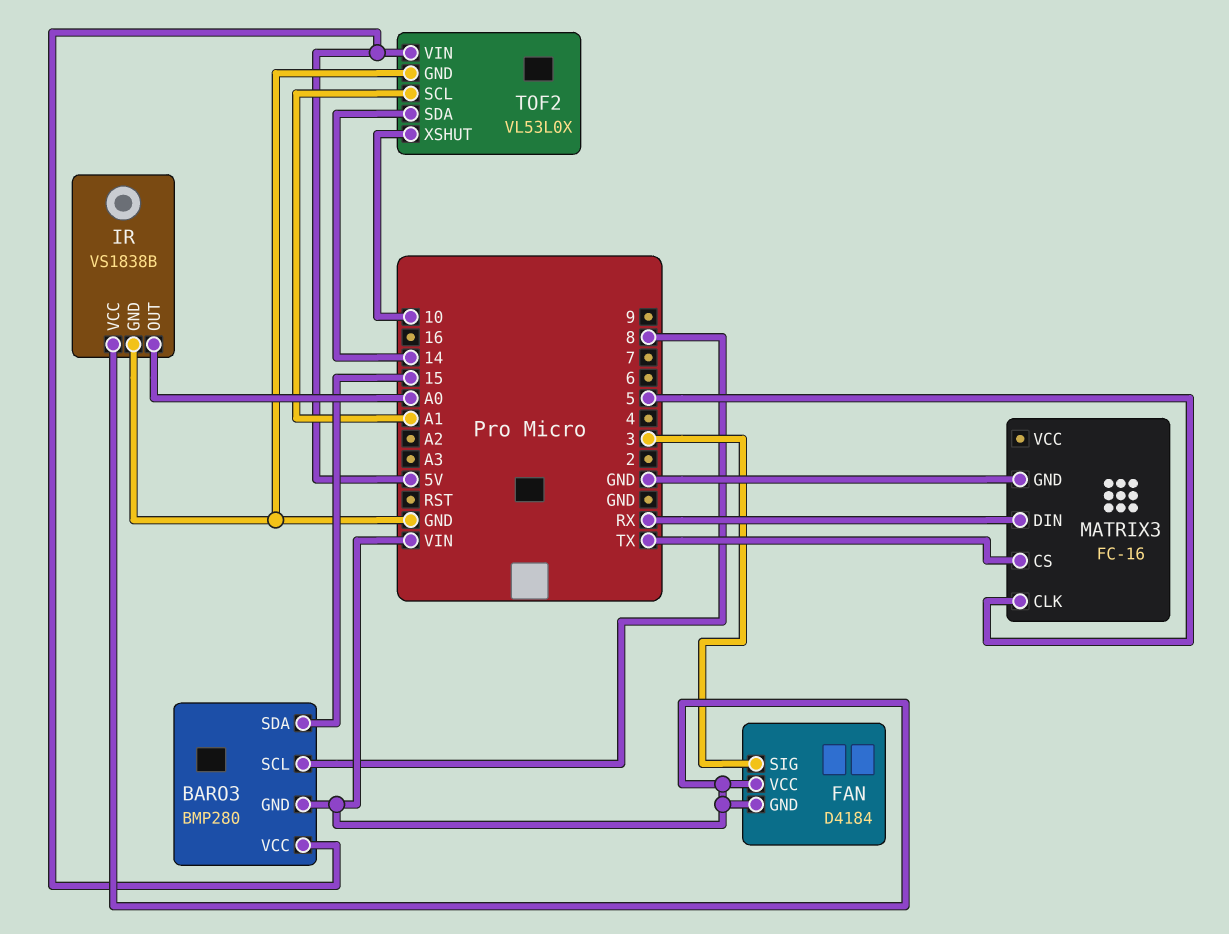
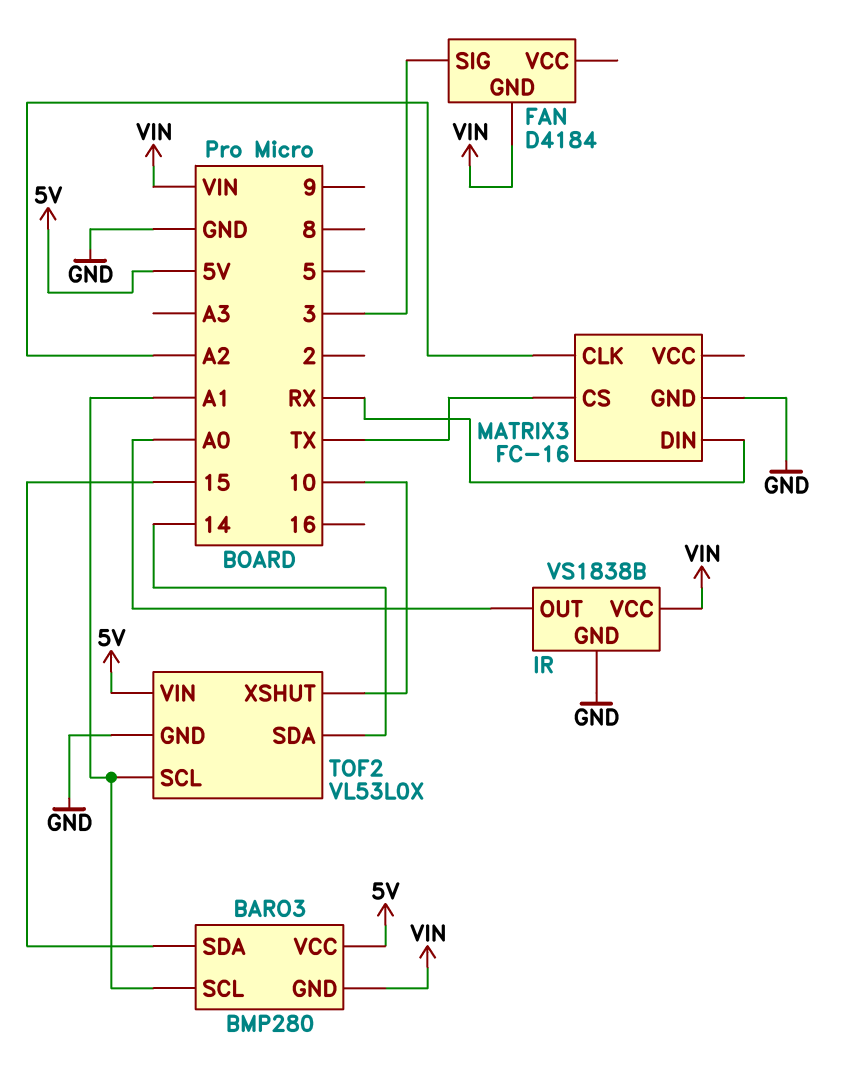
BARO3 pin SCL: 8 -> A1
FAN pin VCC: VIN -> none
MATRIX3 pin CLK: 5 -> A2

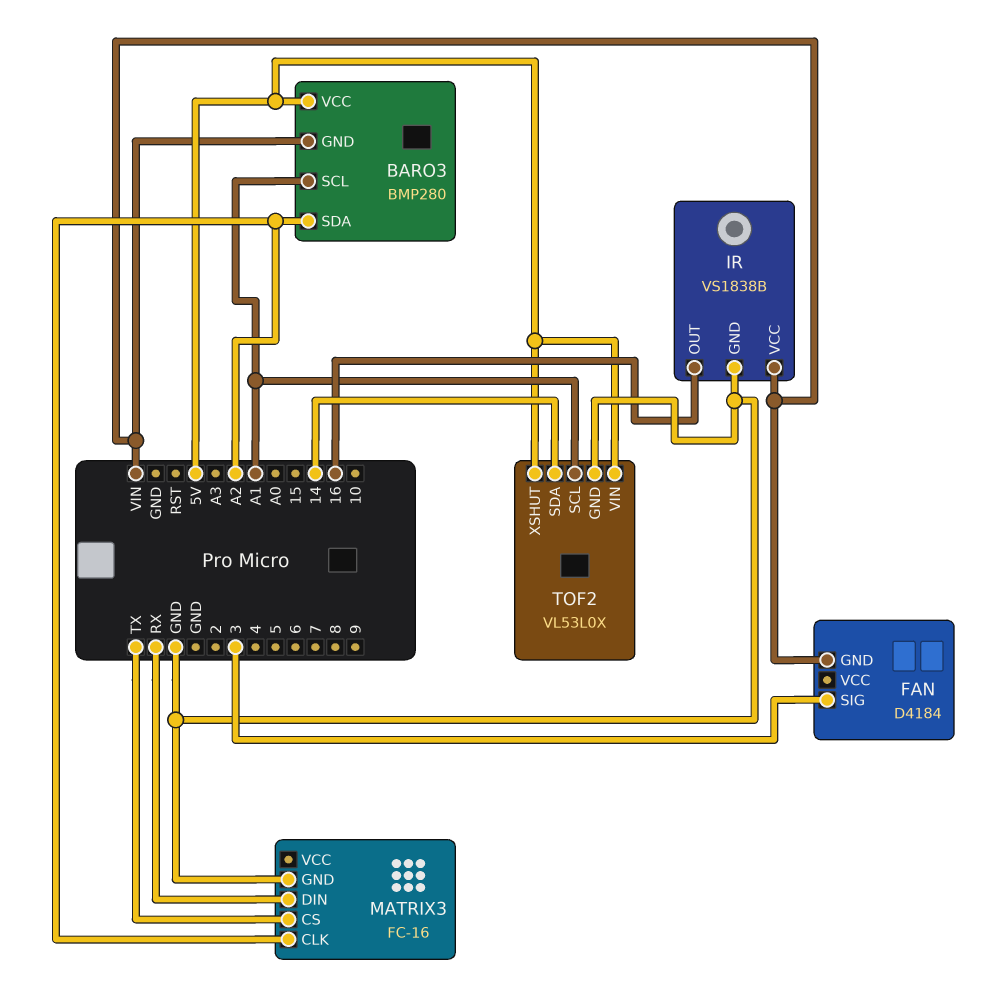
BARO3 pin SDA: 15 -> A2
IR pin OUT: A0 -> 16
TOF2 pin XSHUT: 10 -> 5V

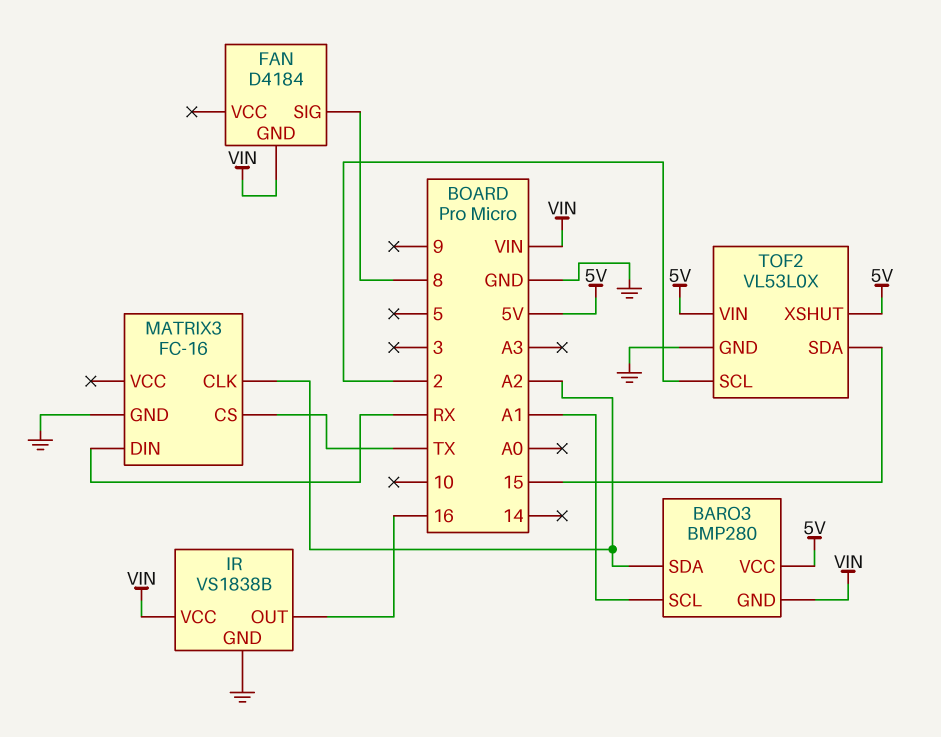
FAN pin SIG: 3 -> 8
TOF2 pin SCL: A1 -> 2
TOF2 pin SDA: 14 -> 15

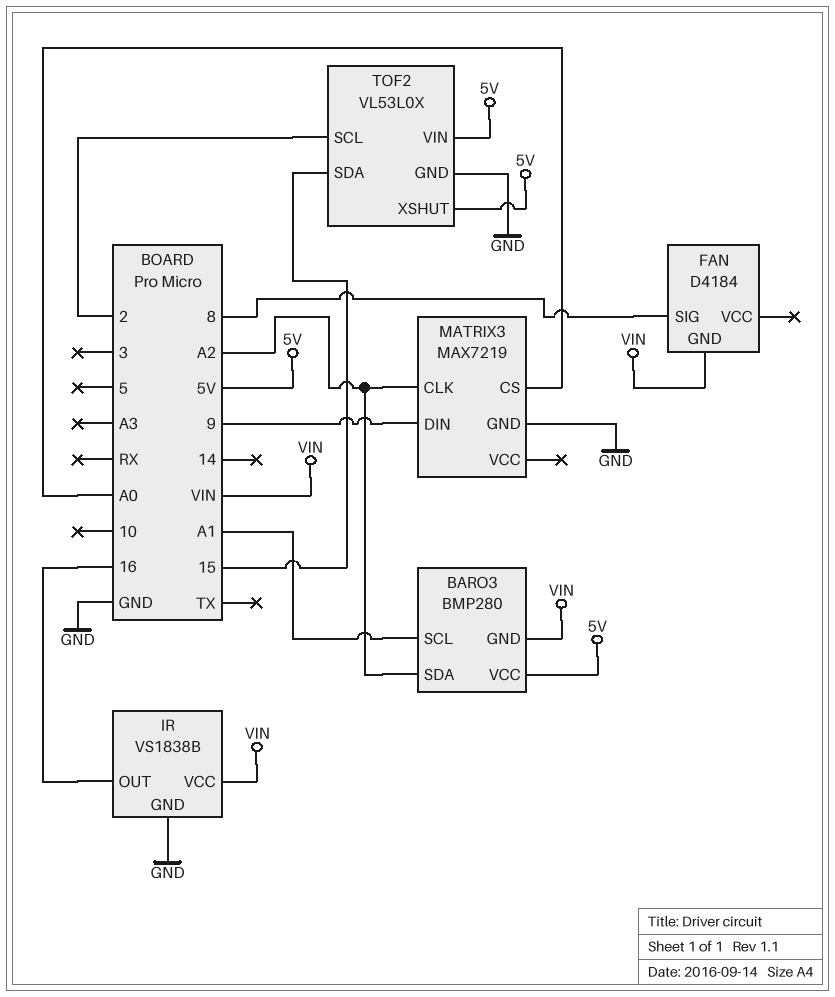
MATRIX3: FC-16 -> MAX7219
MATRIX3 pin CS: TX -> A0
MATRIX3 pin DIN: RX -> 9

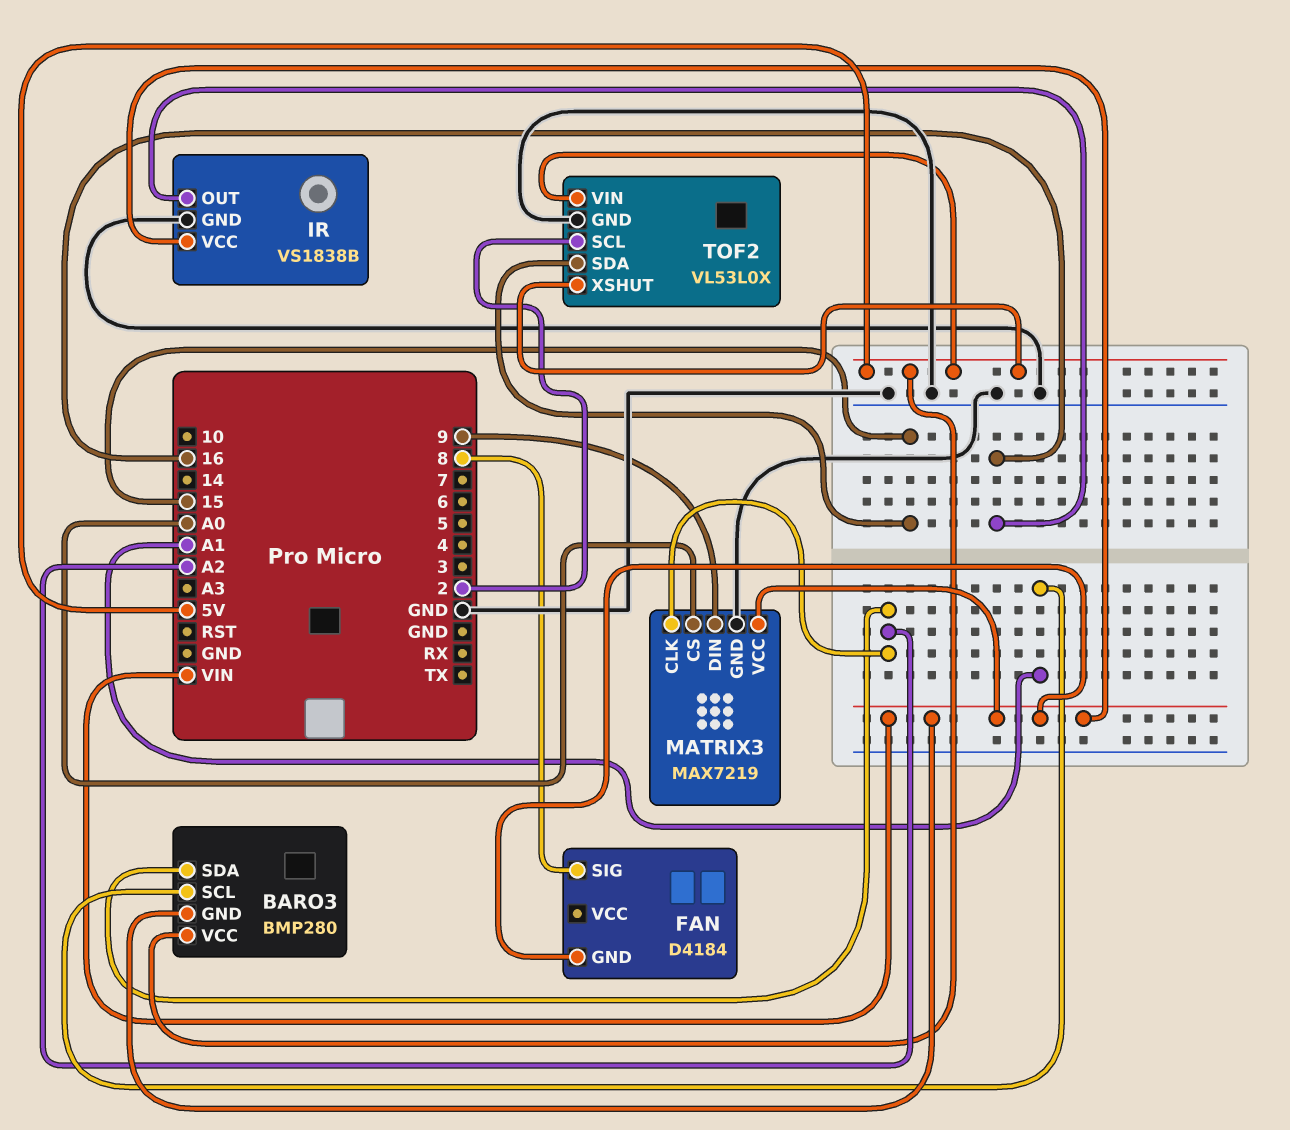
MATRIX3 pin VCC: none -> VIN

